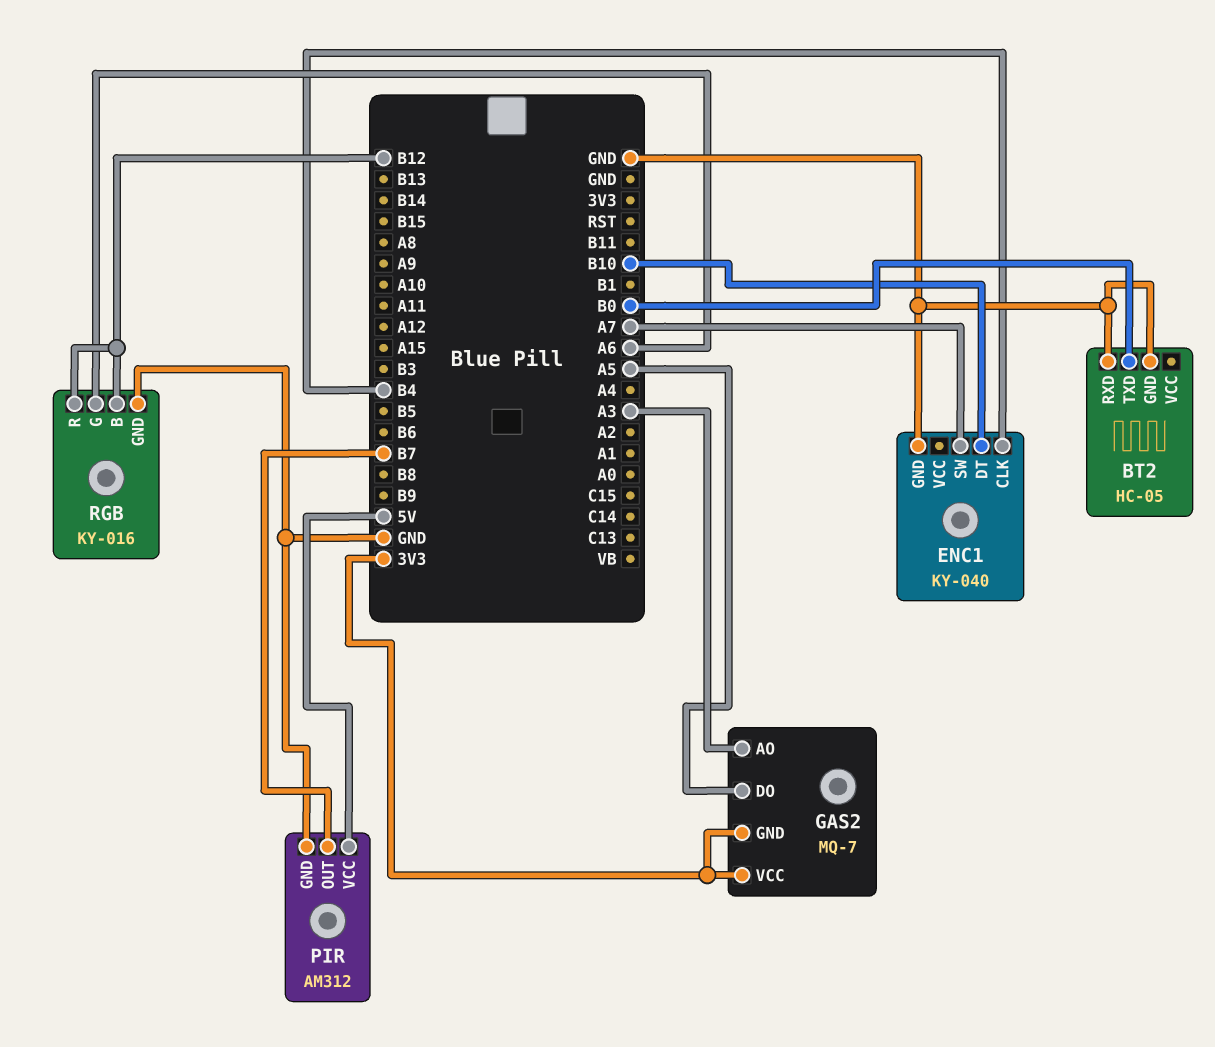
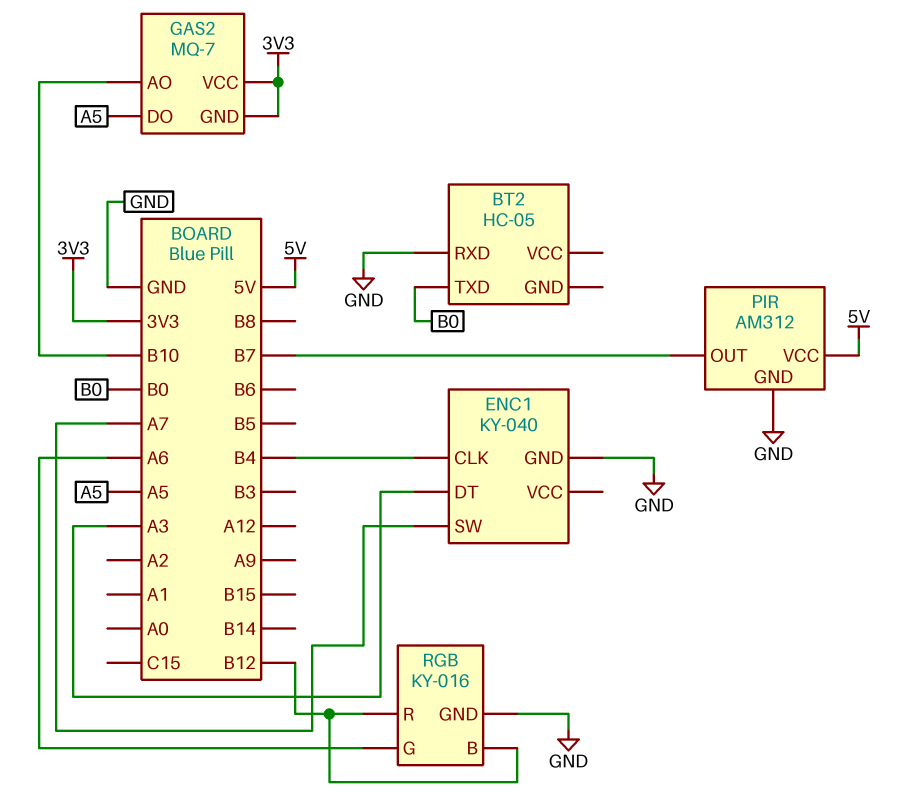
BT2 pin GND: GND -> none
ENC1 pin DT: B10 -> A3
GAS2 pin AO: A3 -> B10

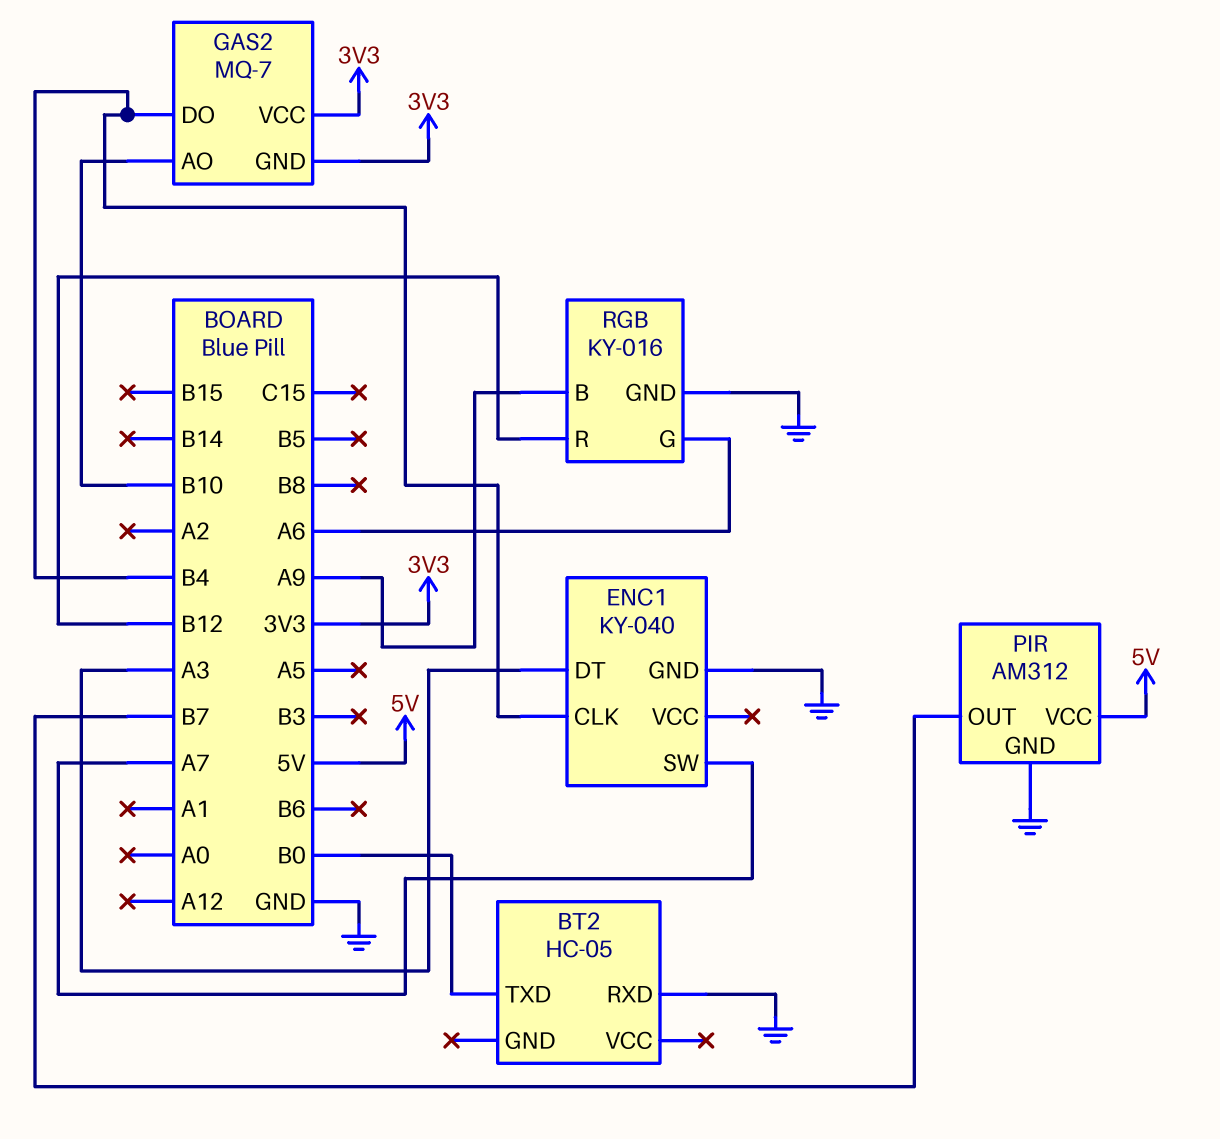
GAS2 pin DO: A5 -> B4
RGB pin B: B12 -> A9

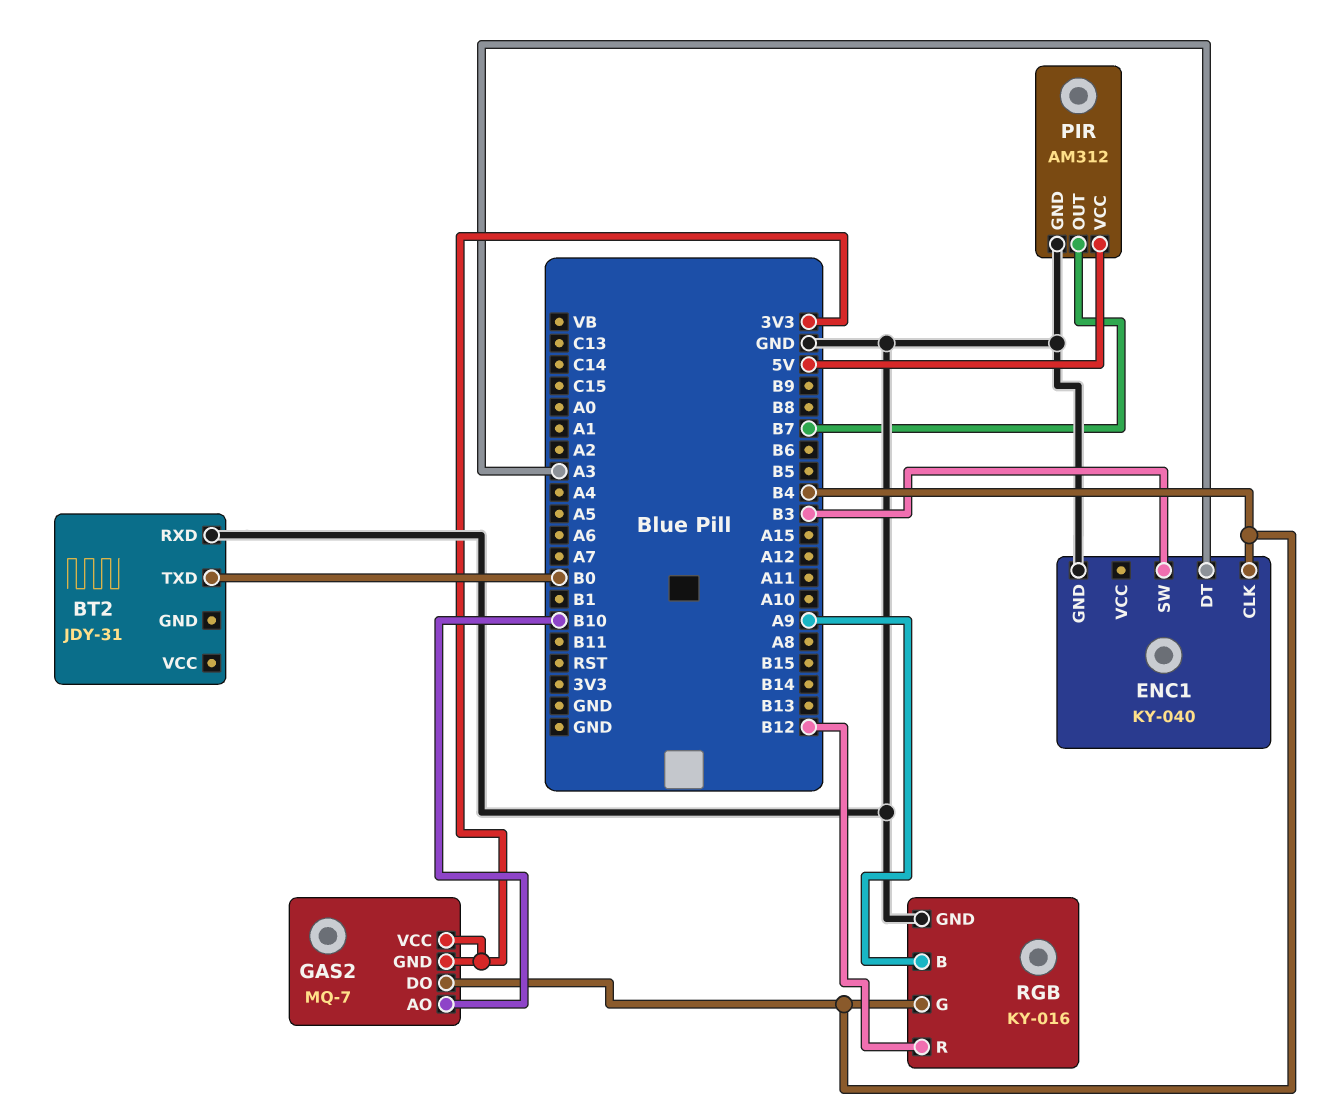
BT2: HC-05 -> JDY-31
ENC1 pin SW: A7 -> B3
RGB pin G: A6 -> B4

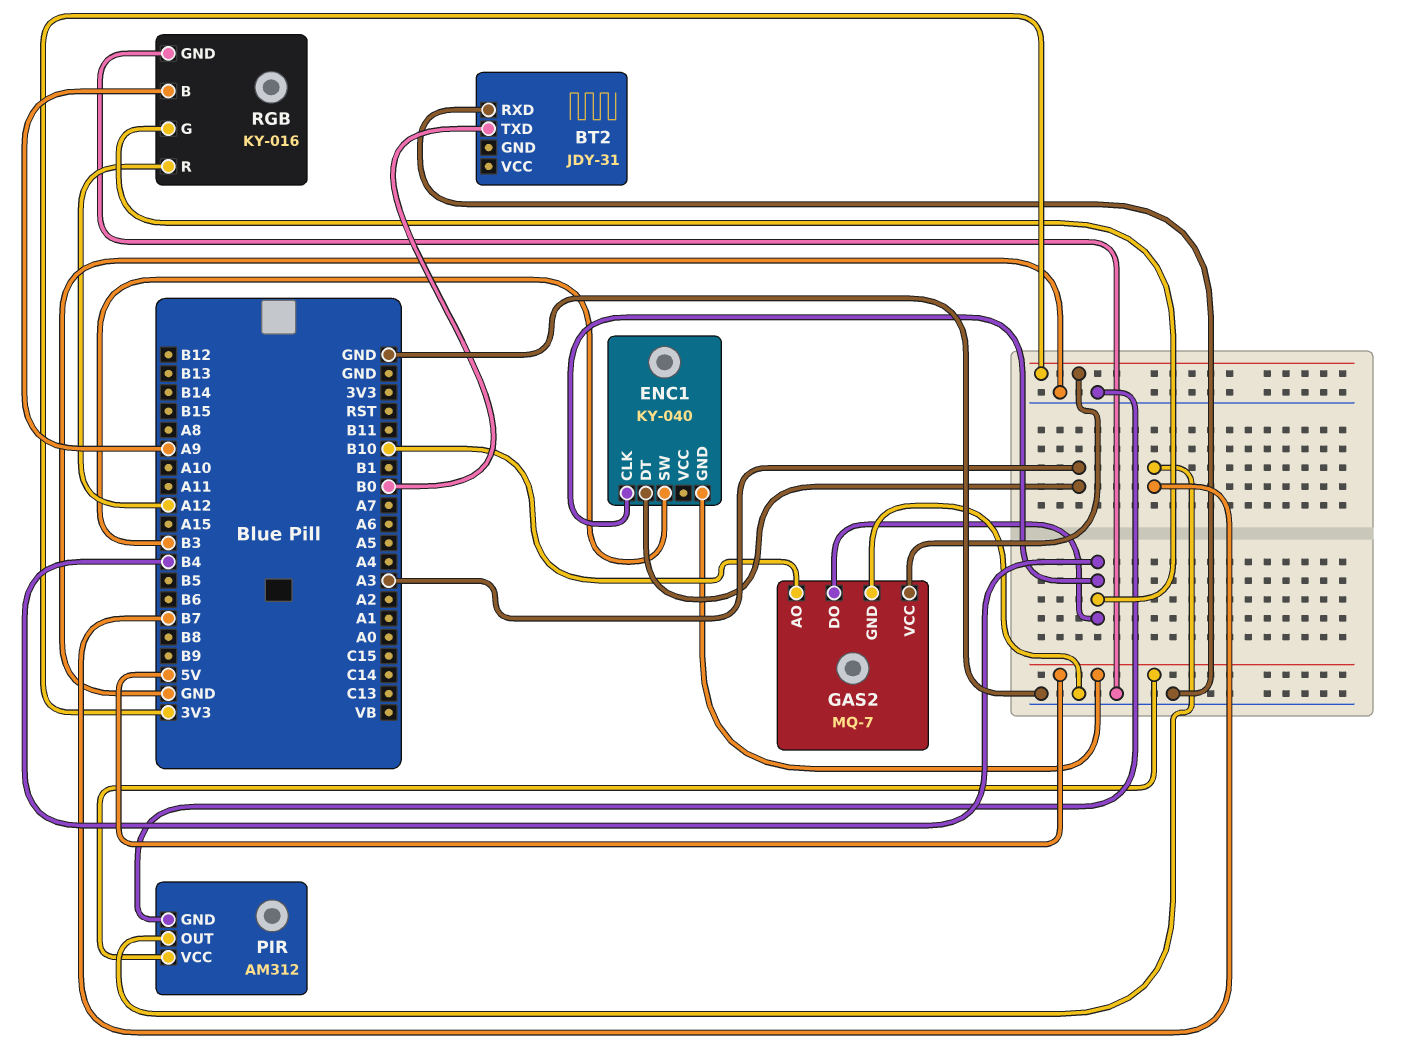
ENC1 pin GND: GND -> 5V
GAS2 pin GND: 3V3 -> GND
RGB pin R: B12 -> A12

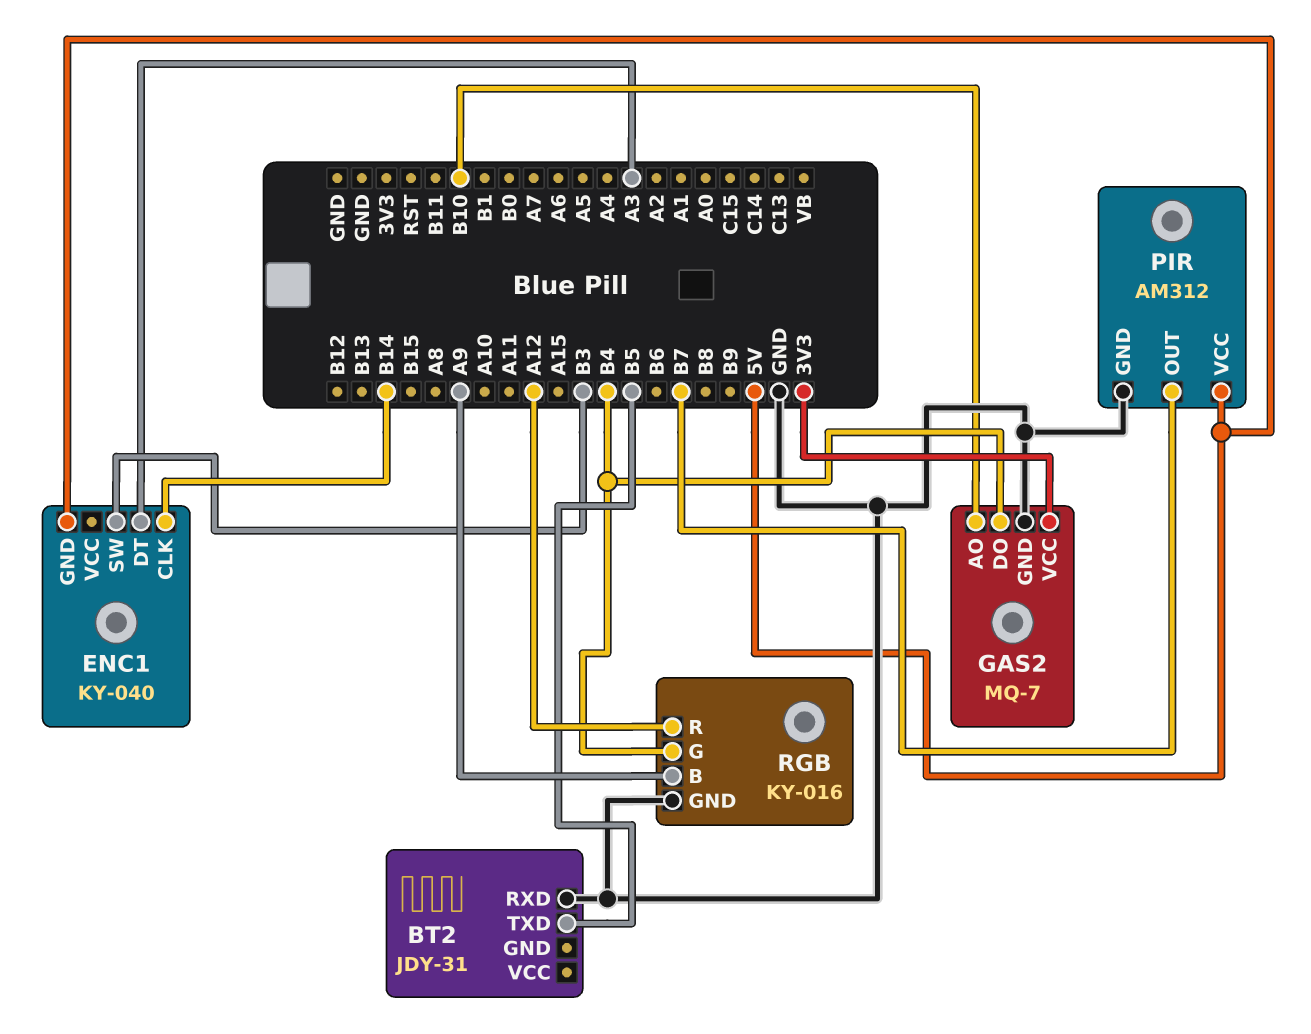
BT2 pin TXD: B0 -> B5
ENC1 pin CLK: B4 -> B14

